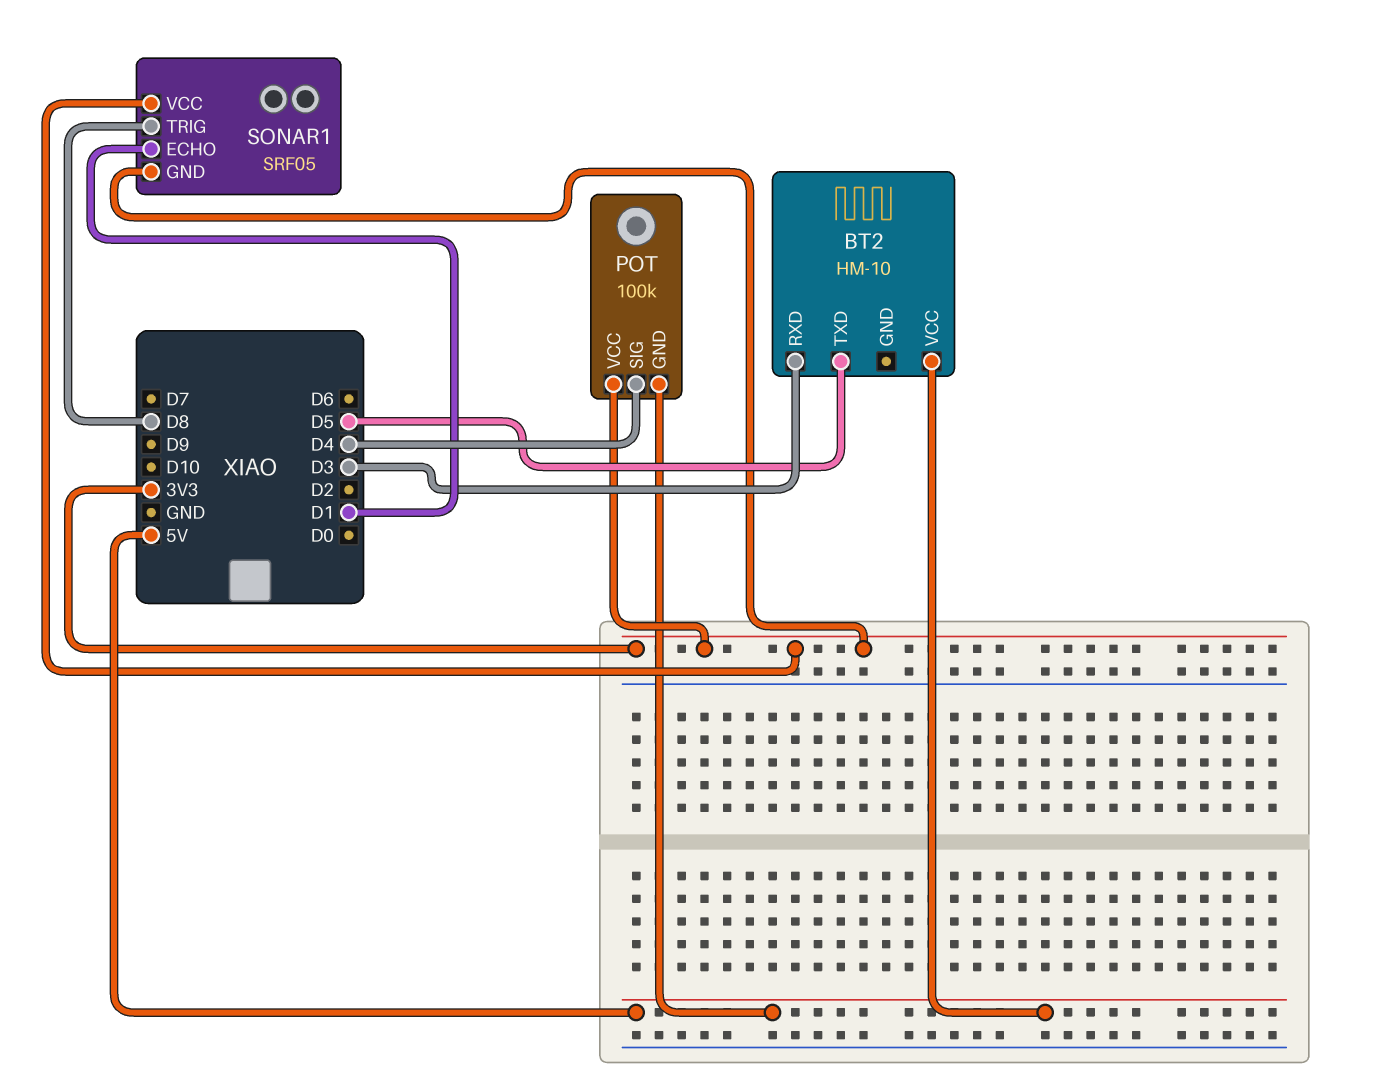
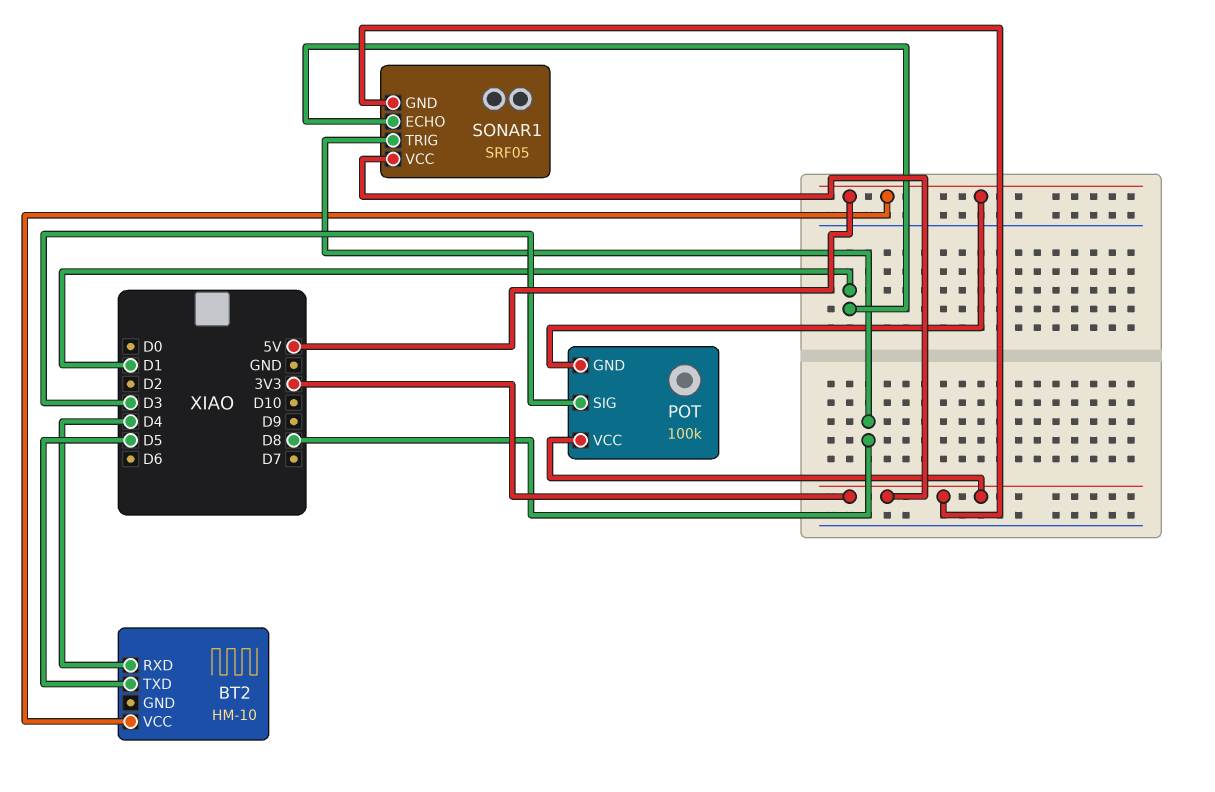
BT2 pin RXD: D3 -> D4
POT pin SIG: D4 -> D3

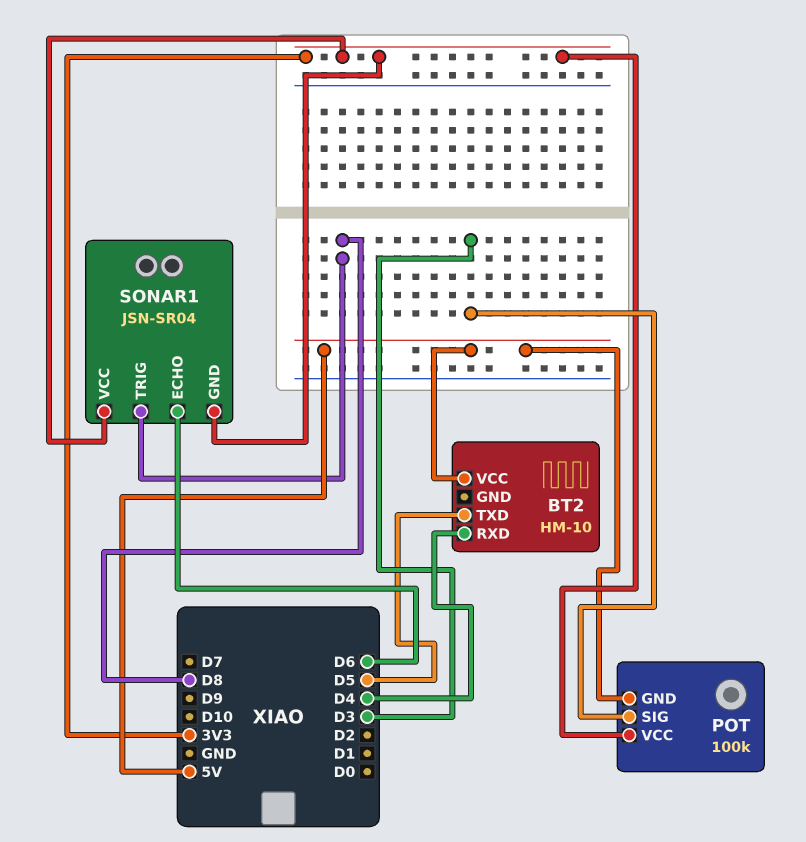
SONAR1: SRF05 -> JSN-SR04
SONAR1 pin ECHO: D1 -> D6

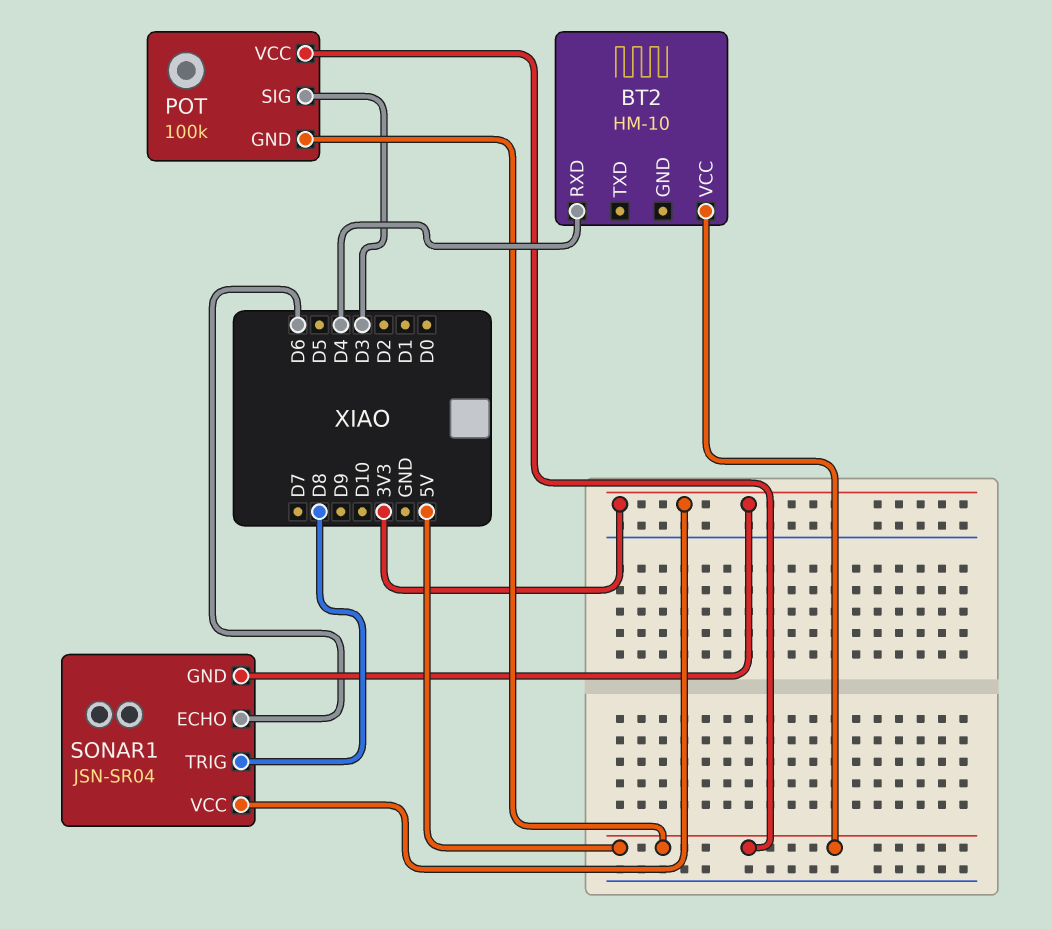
BT2 pin TXD: D5 -> none
POT pin VCC: 3V3 -> 5V

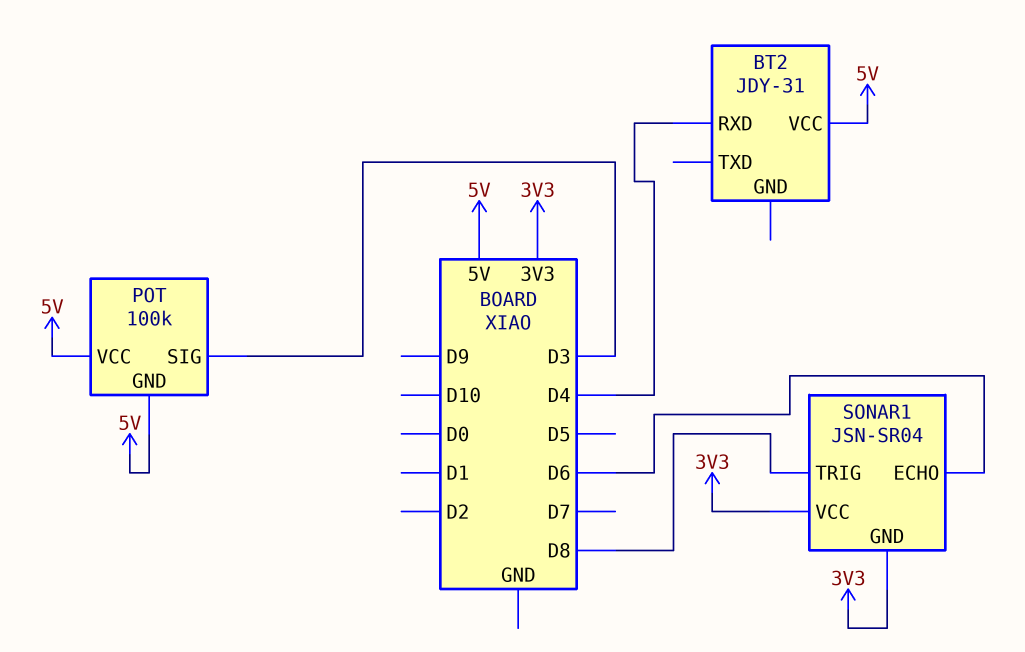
BT2: HM-10 -> JDY-31

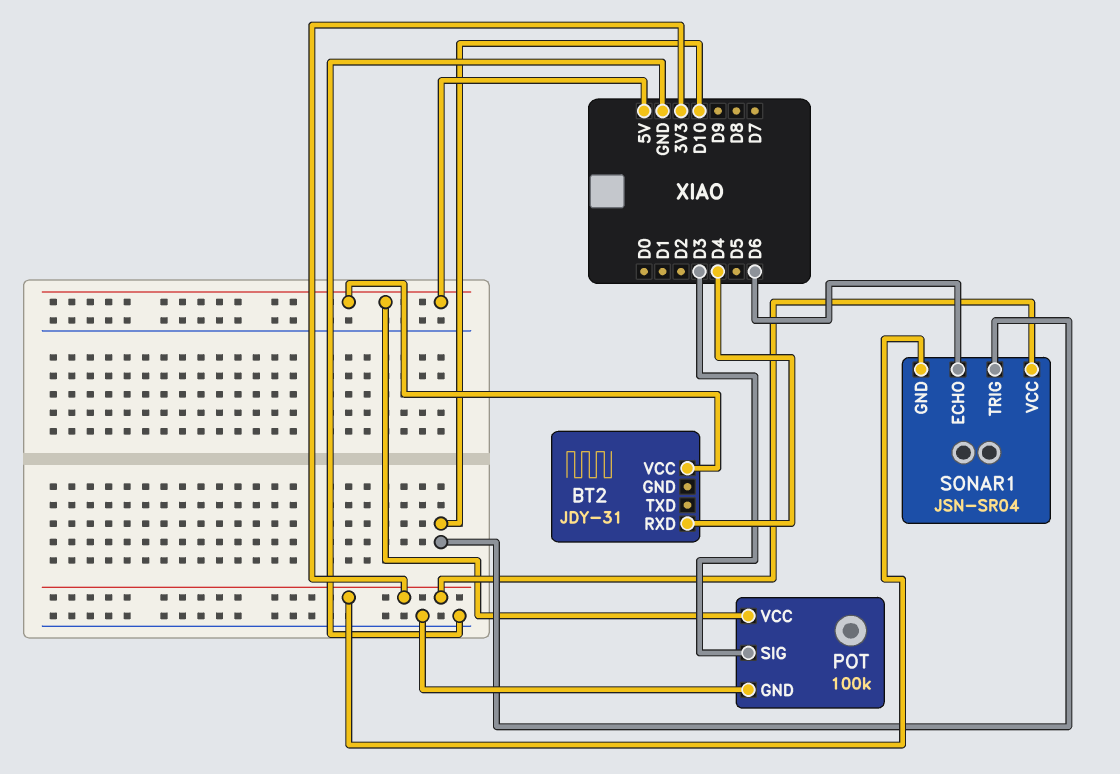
POT pin GND: 5V -> GND
SONAR1 pin TRIG: D8 -> D10

